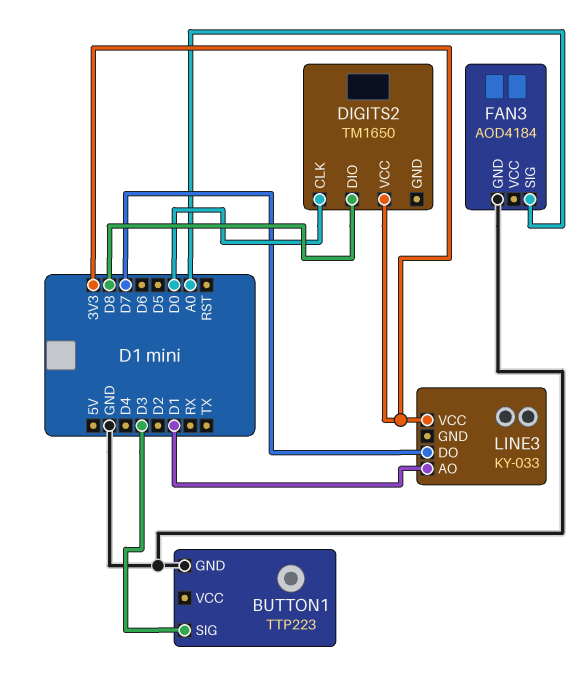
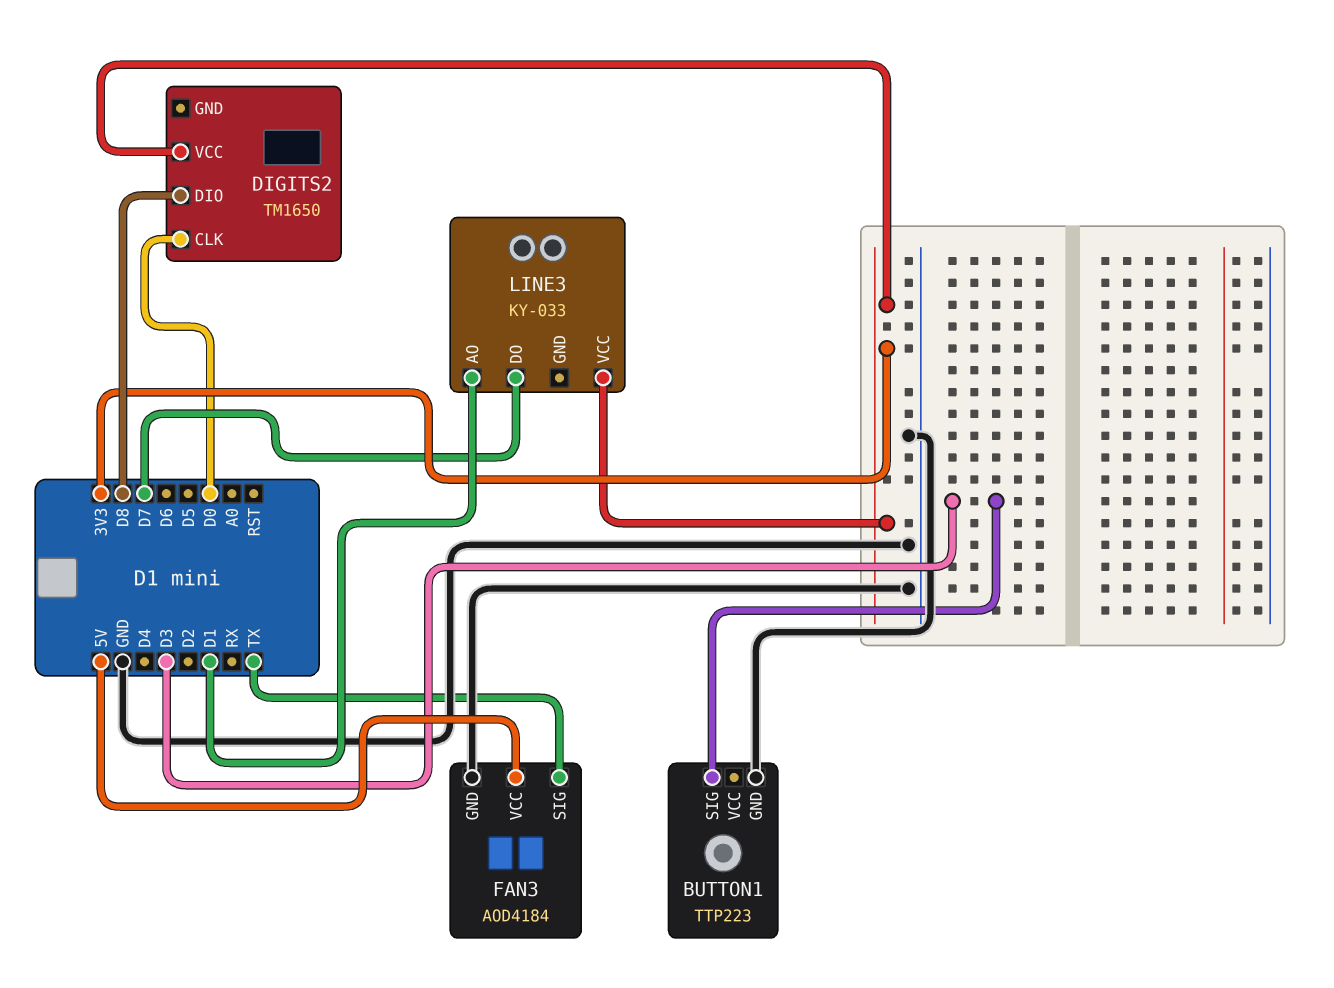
FAN3 pin SIG: A0 -> TX
FAN3 pin VCC: none -> 5V

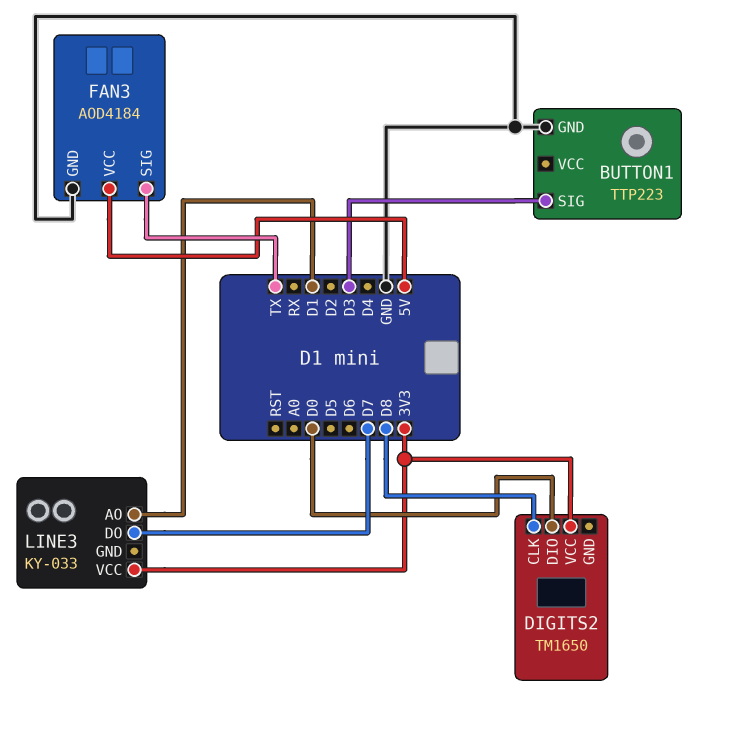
DIGITS2 pin CLK: D0 -> D8
DIGITS2 pin DIO: D8 -> D0

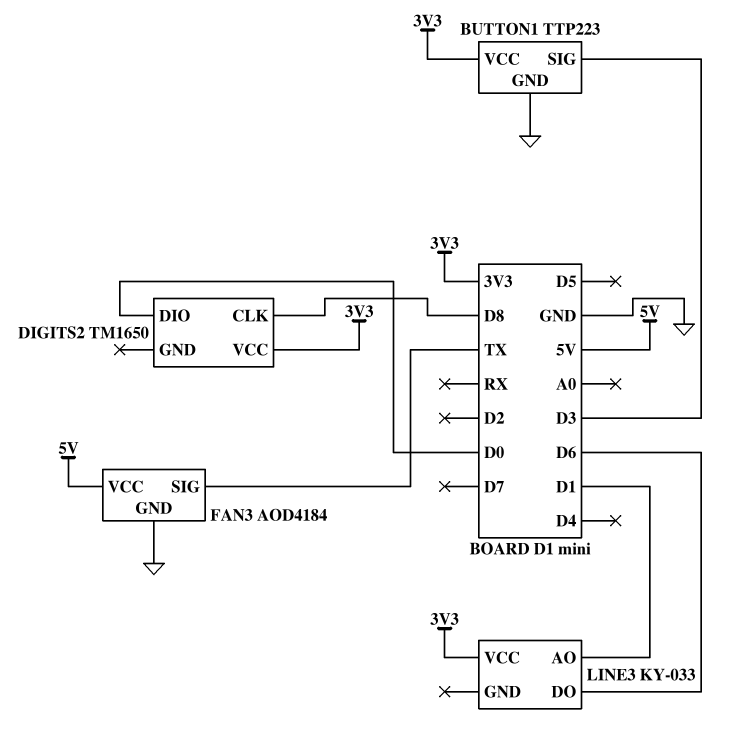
BUTTON1 pin VCC: none -> 3V3
LINE3 pin DO: D7 -> D6

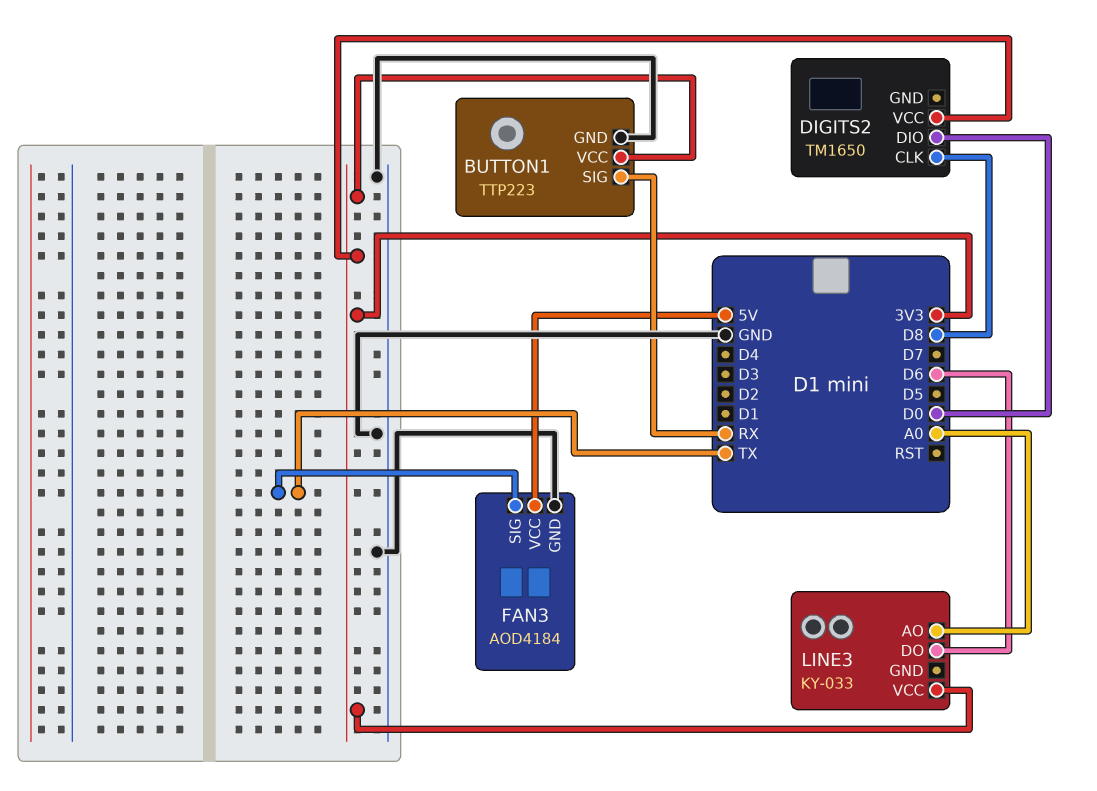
BUTTON1 pin SIG: D3 -> RX
LINE3 pin AO: D1 -> A0

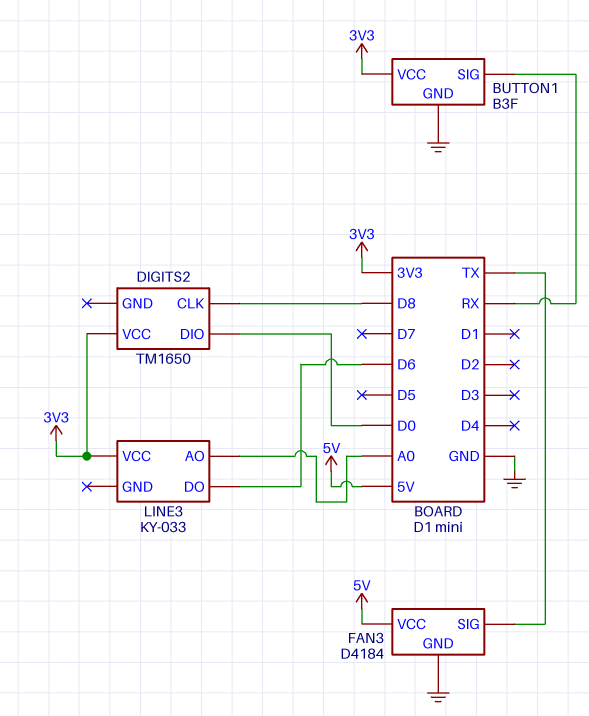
BUTTON1: TTP223 -> B3F
FAN3: AOD4184 -> D4184

